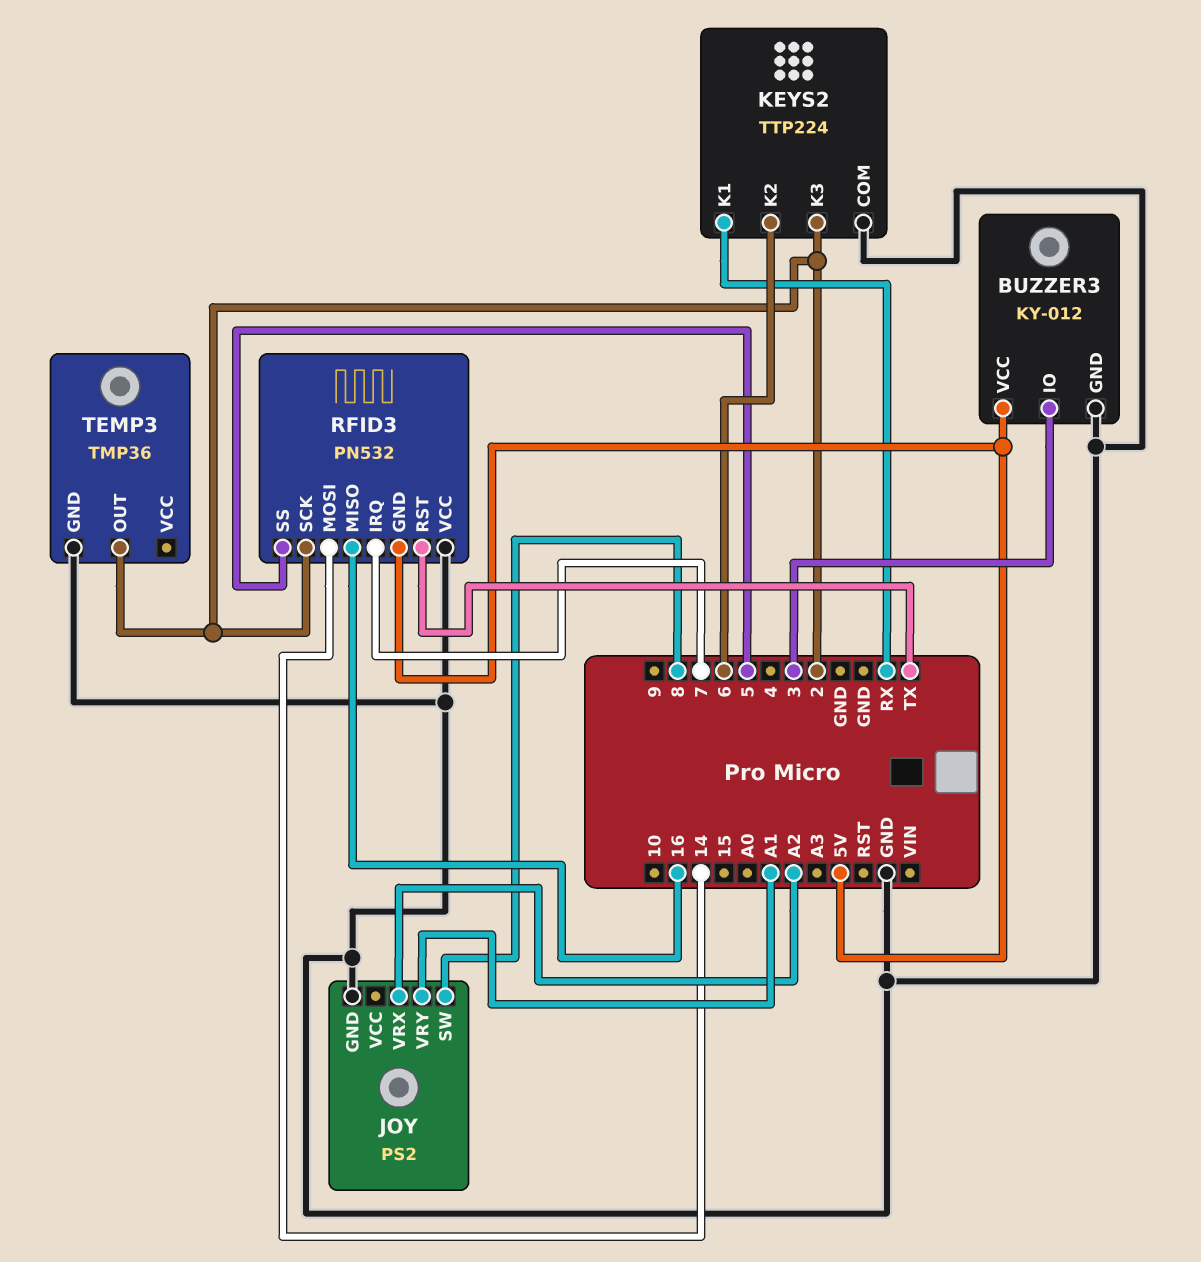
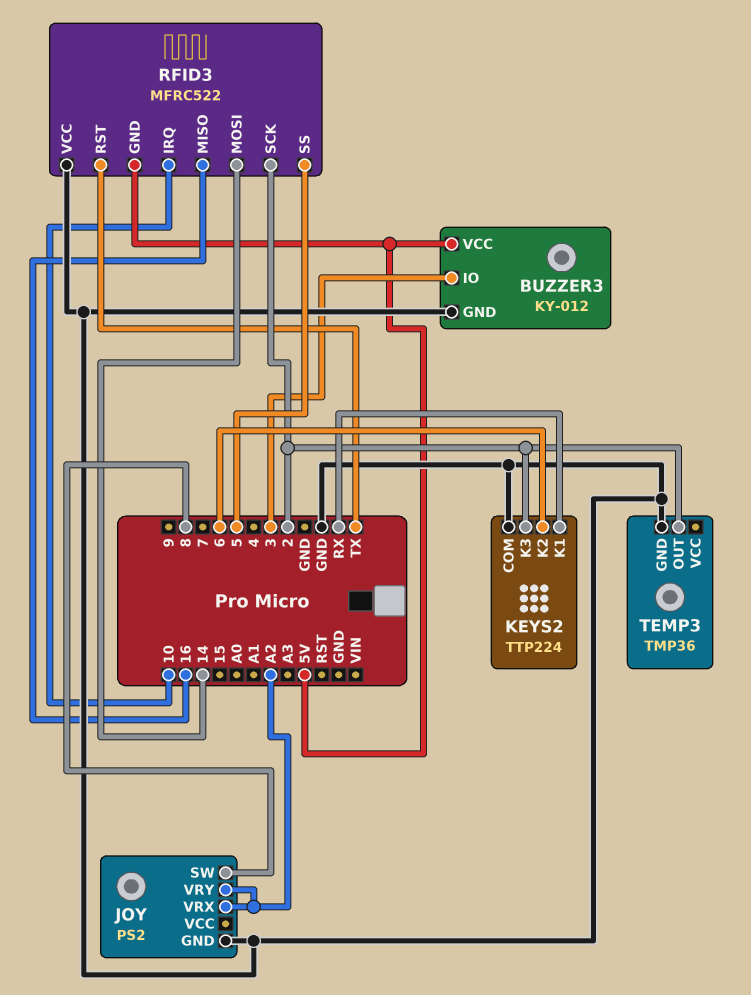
JOY pin VRY: A1 -> A2
RFID3: PN532 -> MFRC522
RFID3 pin IRQ: 7 -> 10

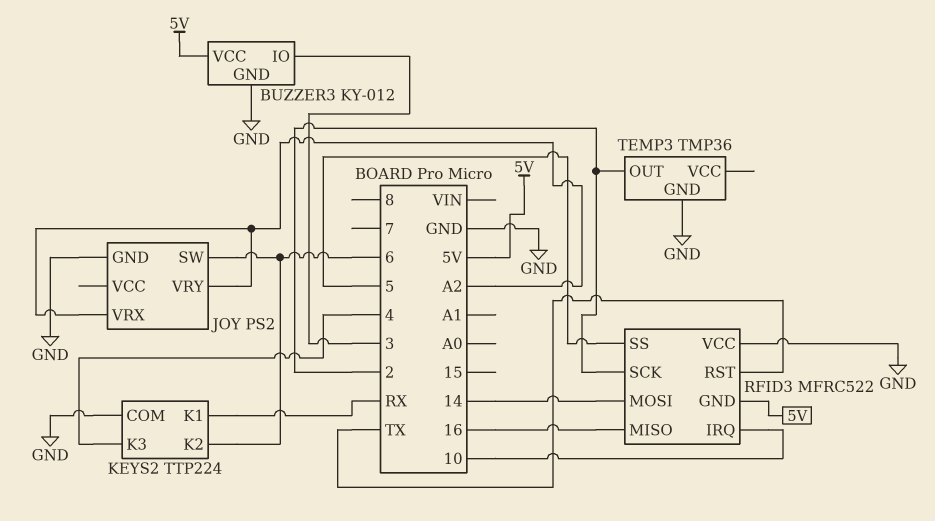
JOY pin SW: 8 -> 6
KEYS2 pin K3: 2 -> 4

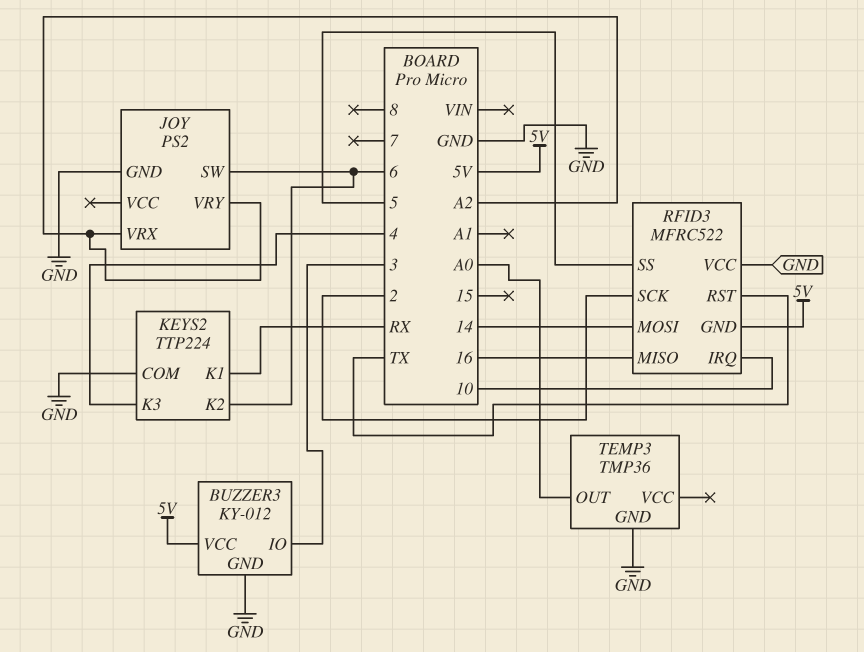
TEMP3 pin OUT: 2 -> A0

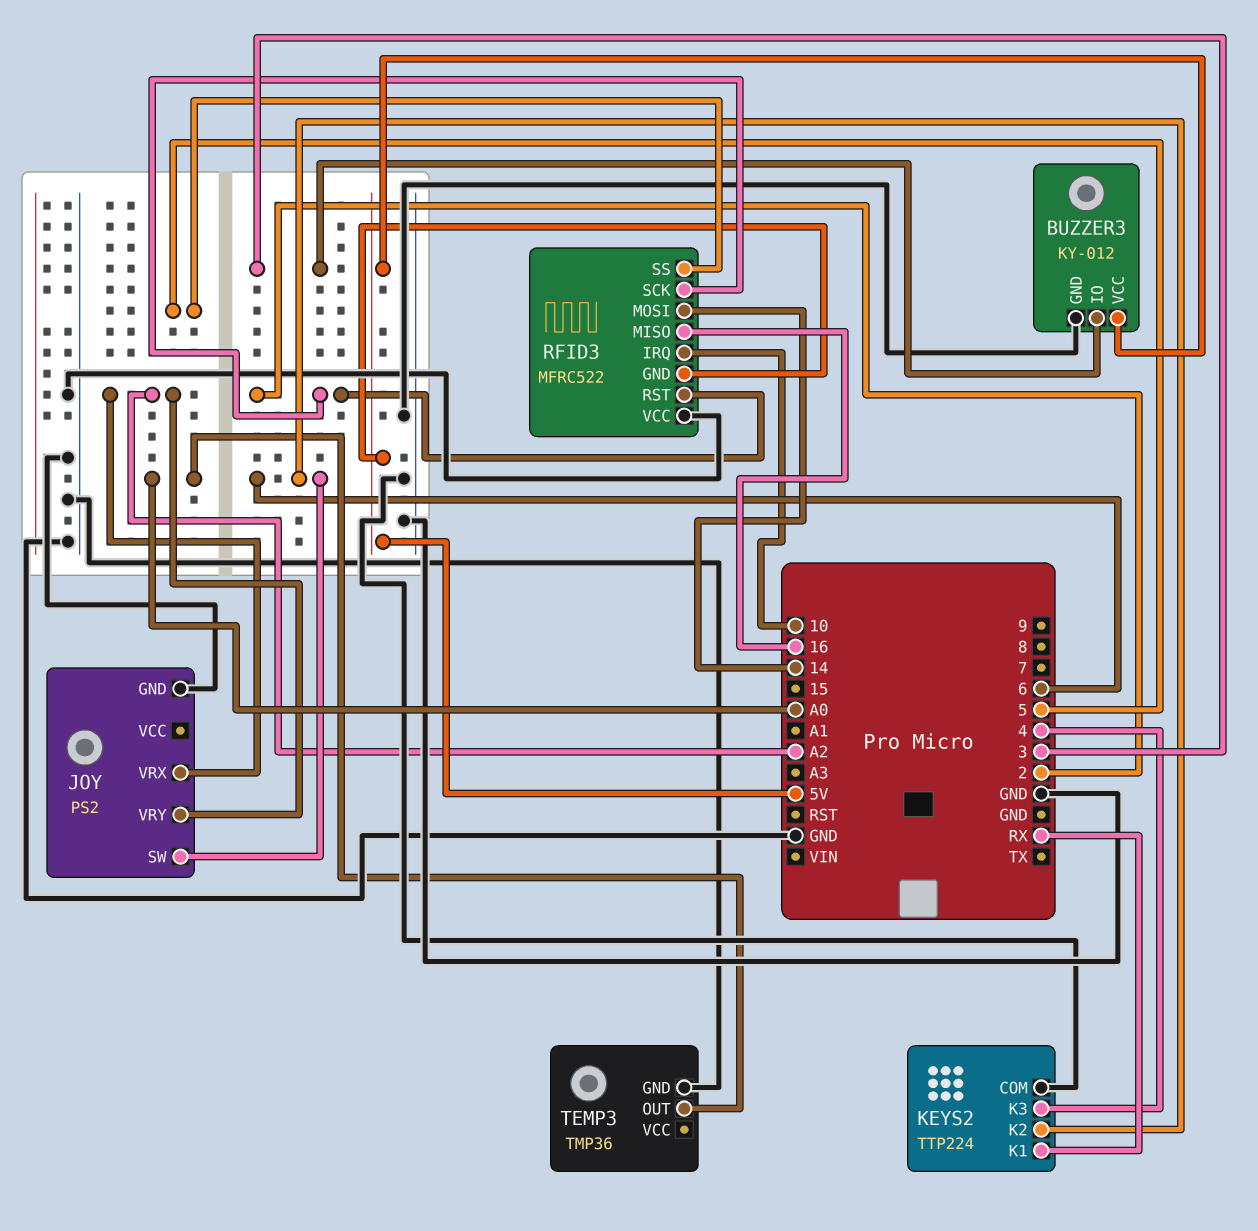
RFID3 pin RST: TX -> 2

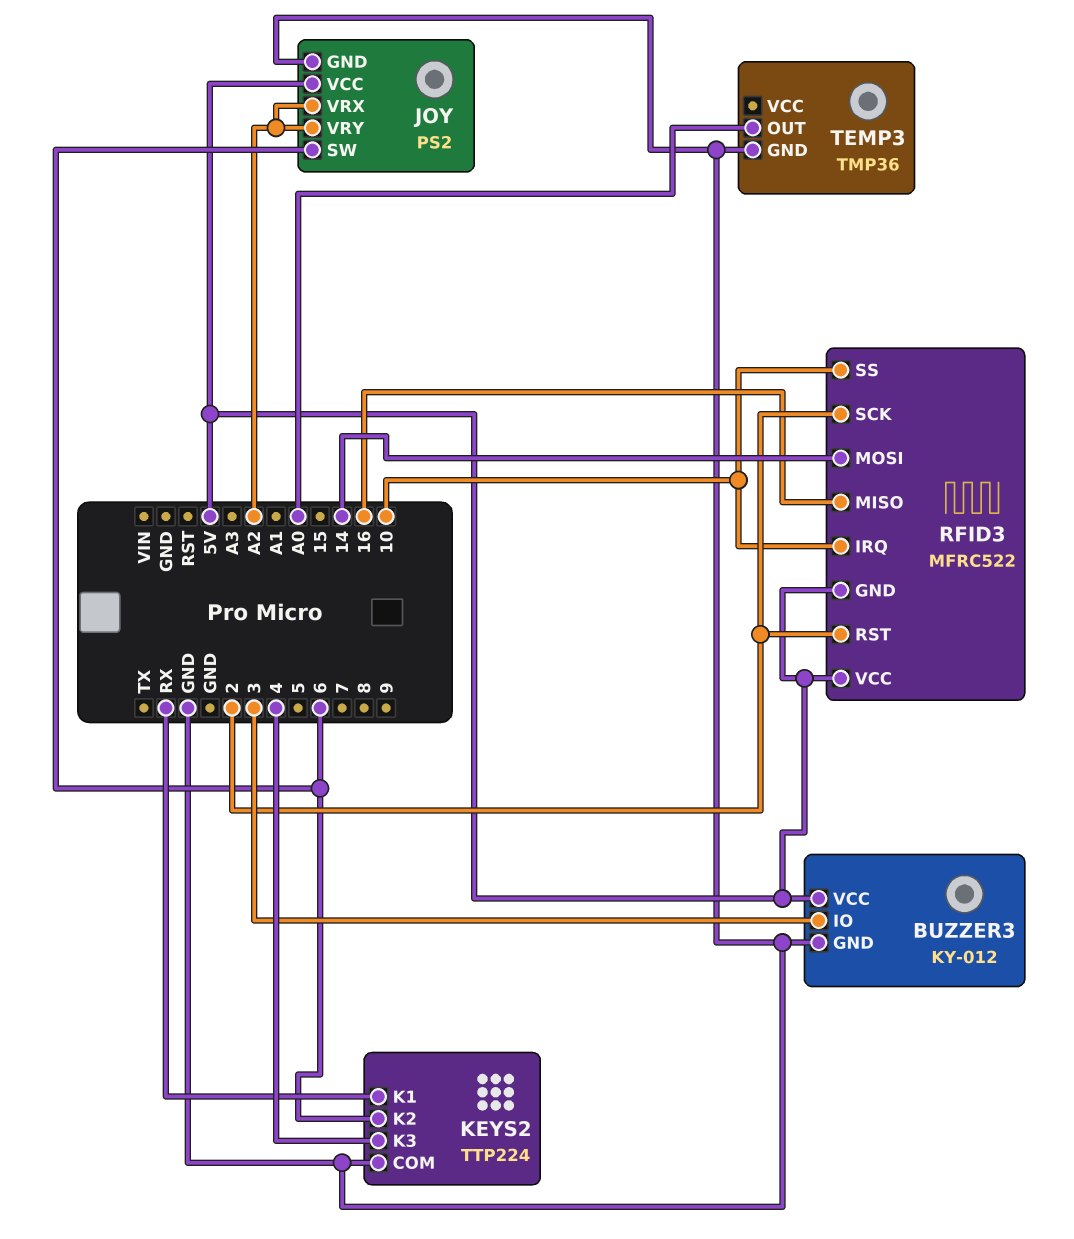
JOY pin VCC: none -> 5V
RFID3 pin SS: 5 -> 10
RFID3 pin VCC: GND -> 5V

